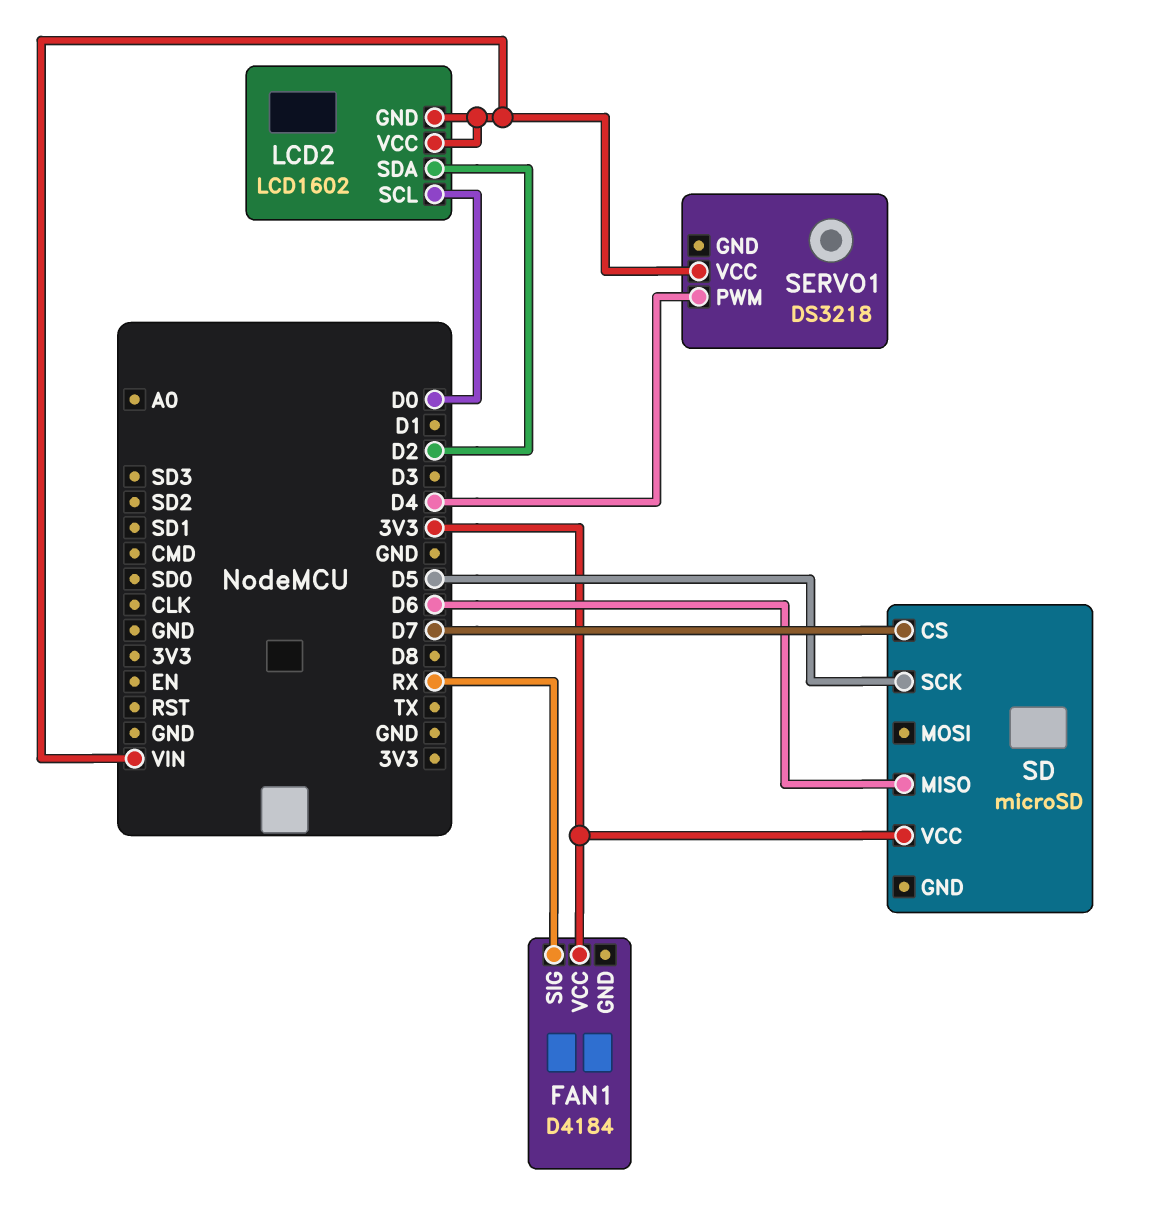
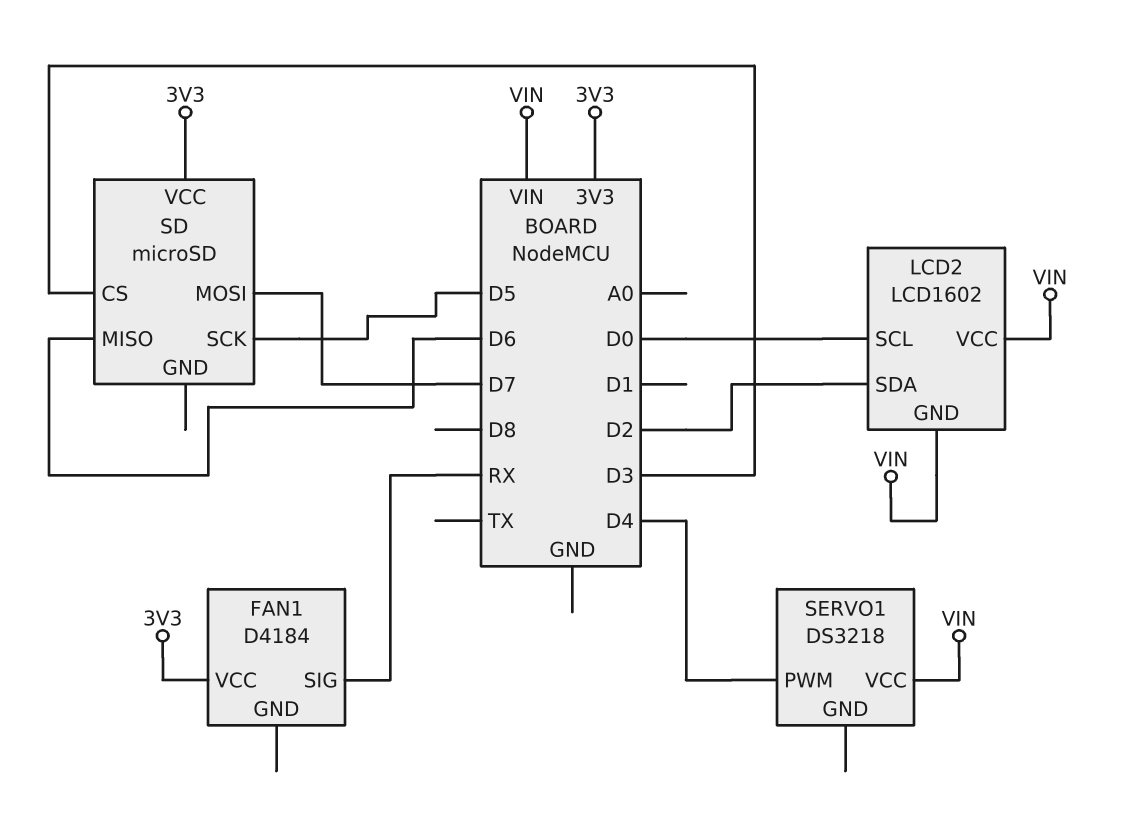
SD pin CS: D7 -> D3
SD pin MOSI: none -> D7

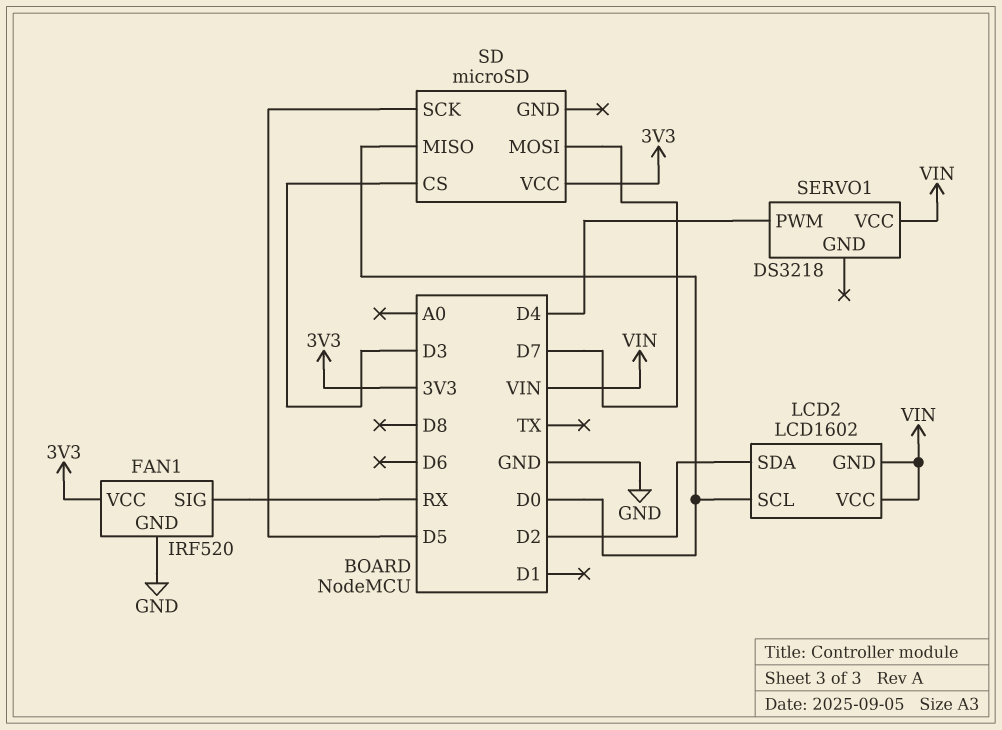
FAN1: D4184 -> IRF520
FAN1 pin GND: none -> GND
SD pin MISO: D6 -> D0

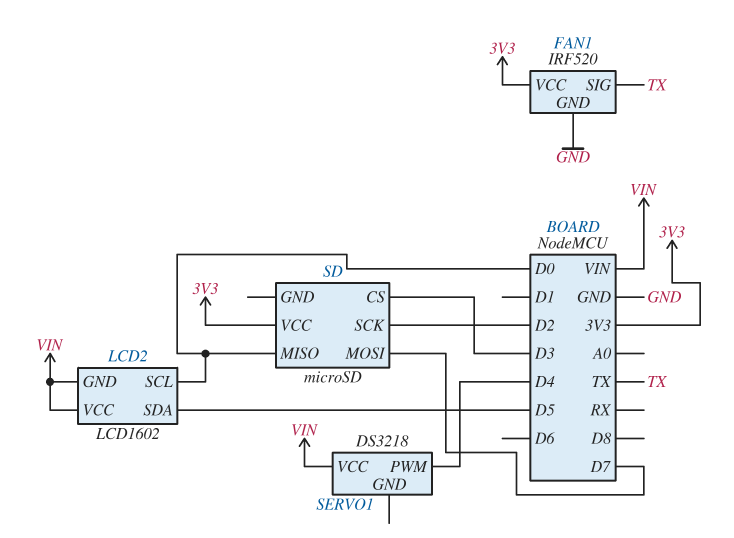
FAN1 pin SIG: RX -> TX
LCD2 pin SDA: D2 -> D5
SD pin SCK: D5 -> D2

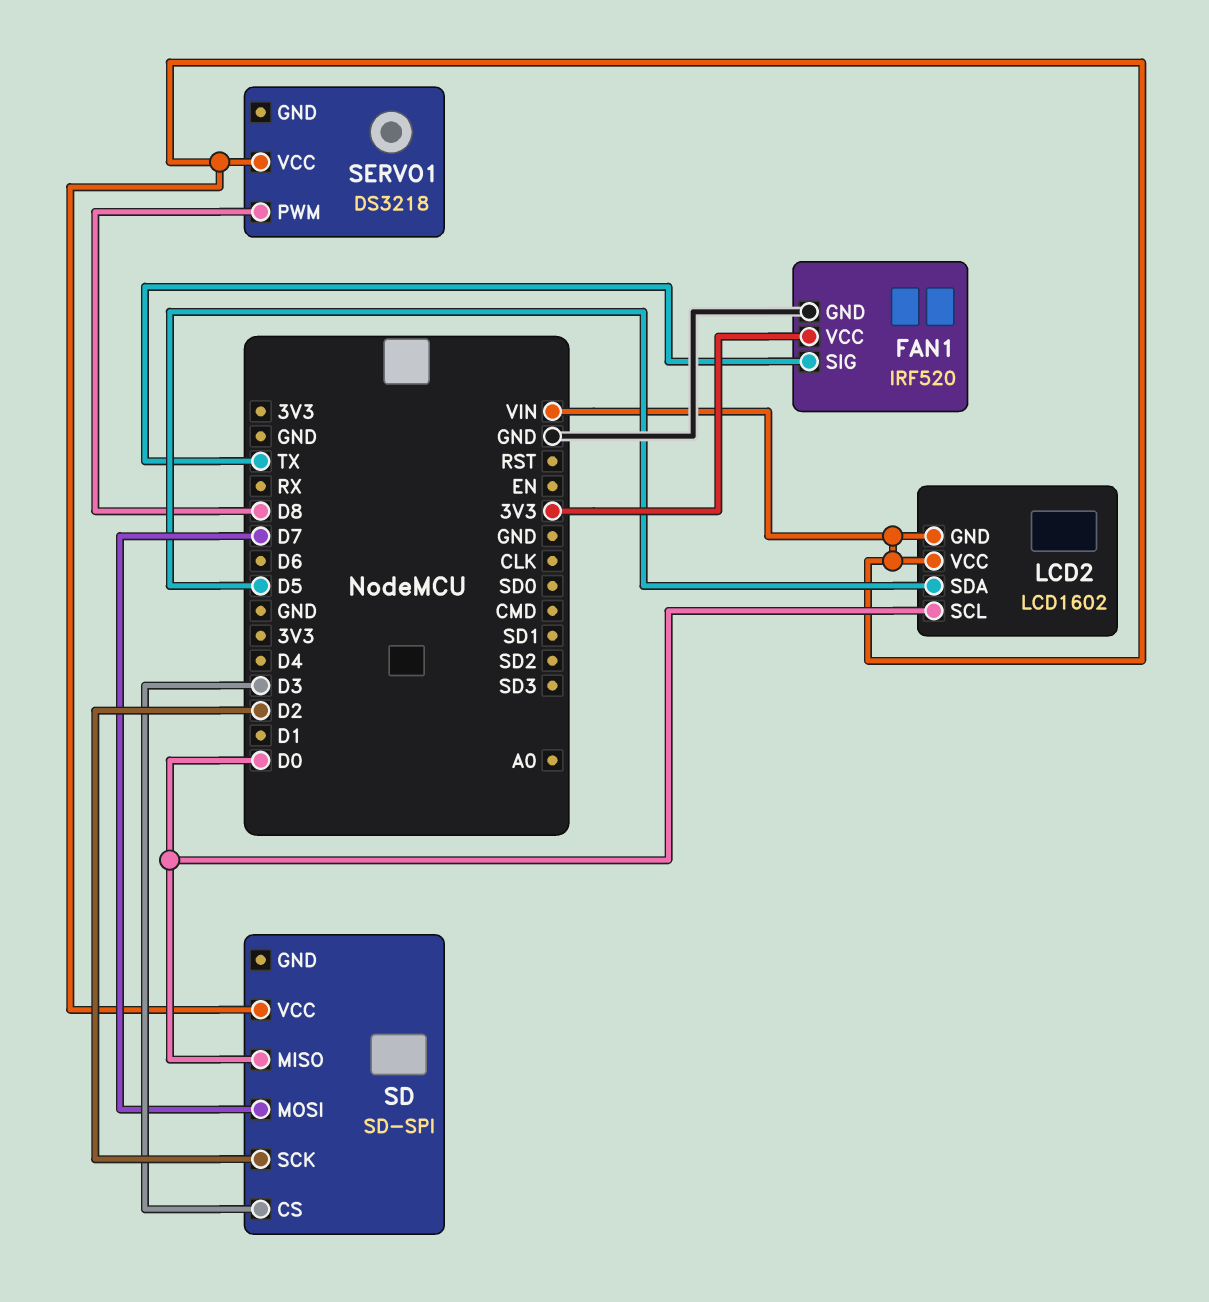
SD: microSD -> SD-SPI
SD pin VCC: 3V3 -> VIN
SERVO1 pin PWM: D4 -> D8

